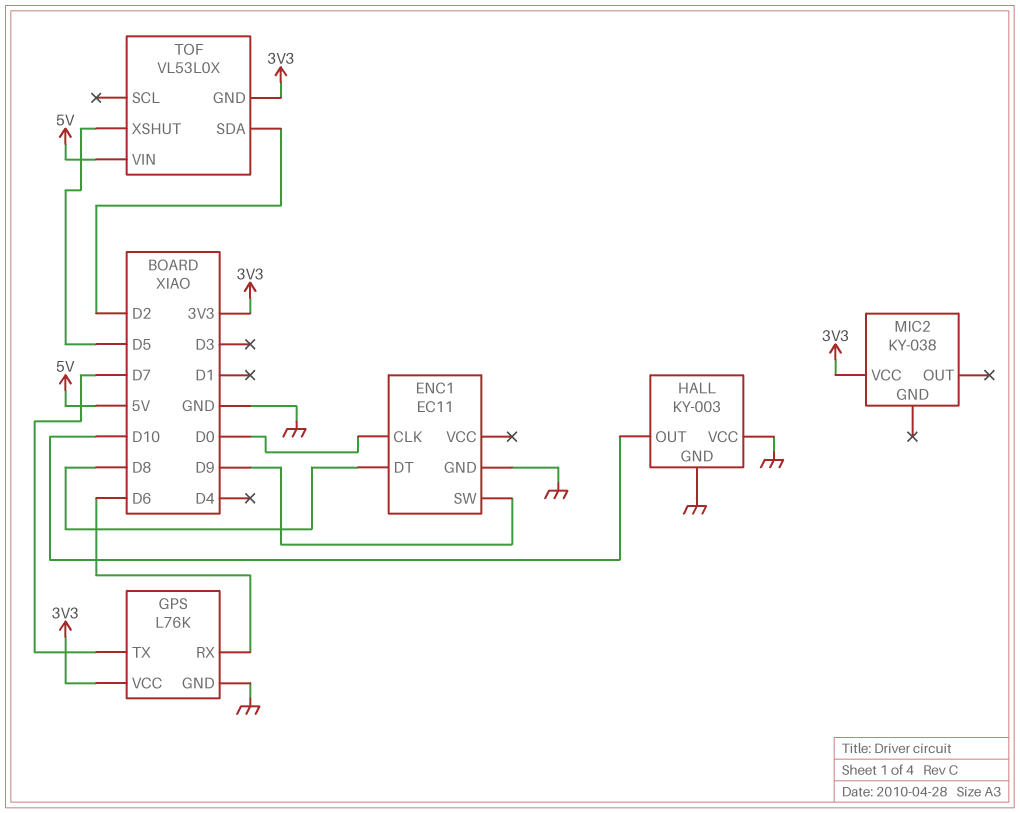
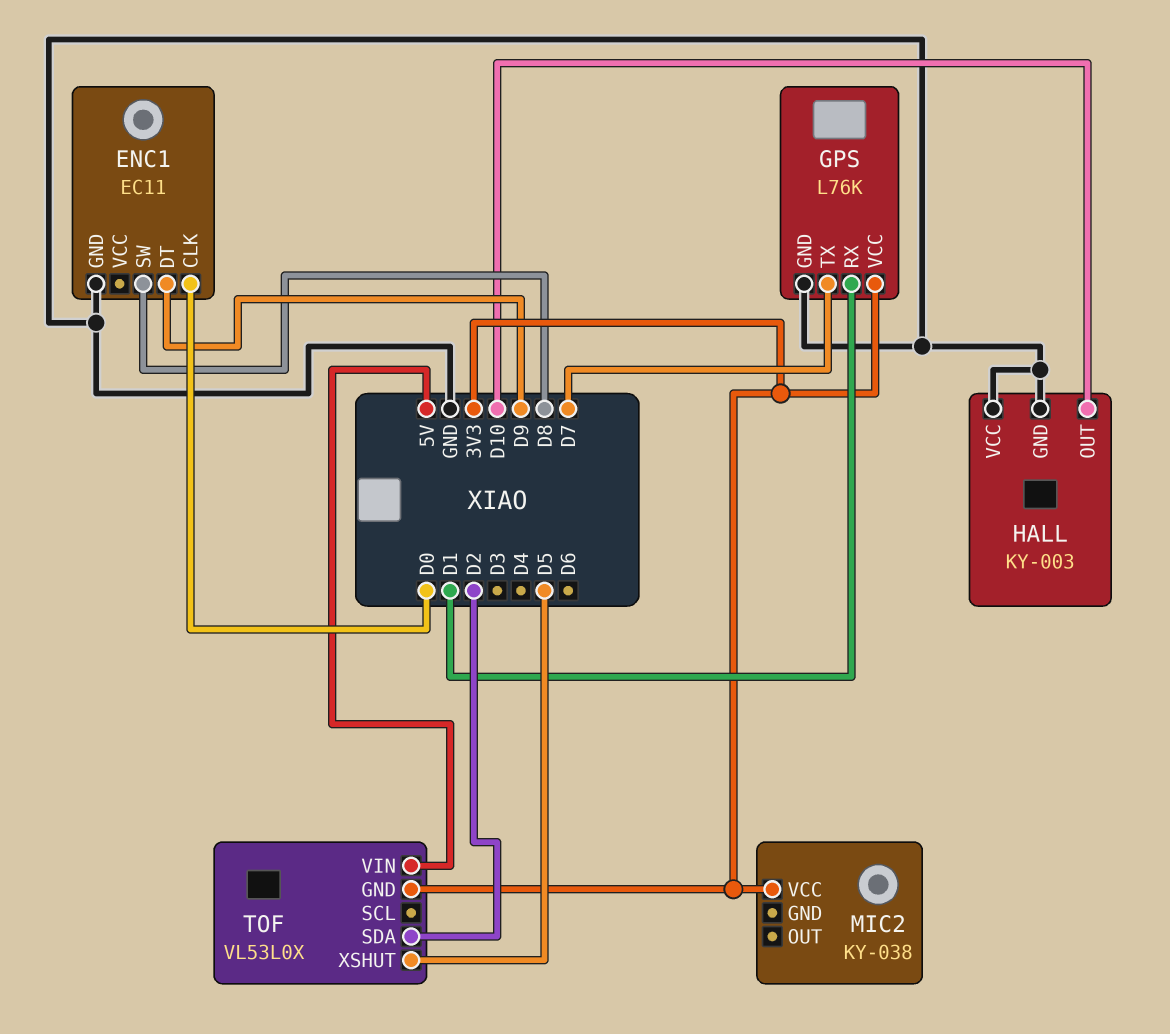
ENC1 pin DT: D8 -> D9
ENC1 pin SW: D9 -> D8
GPS pin RX: D6 -> D1

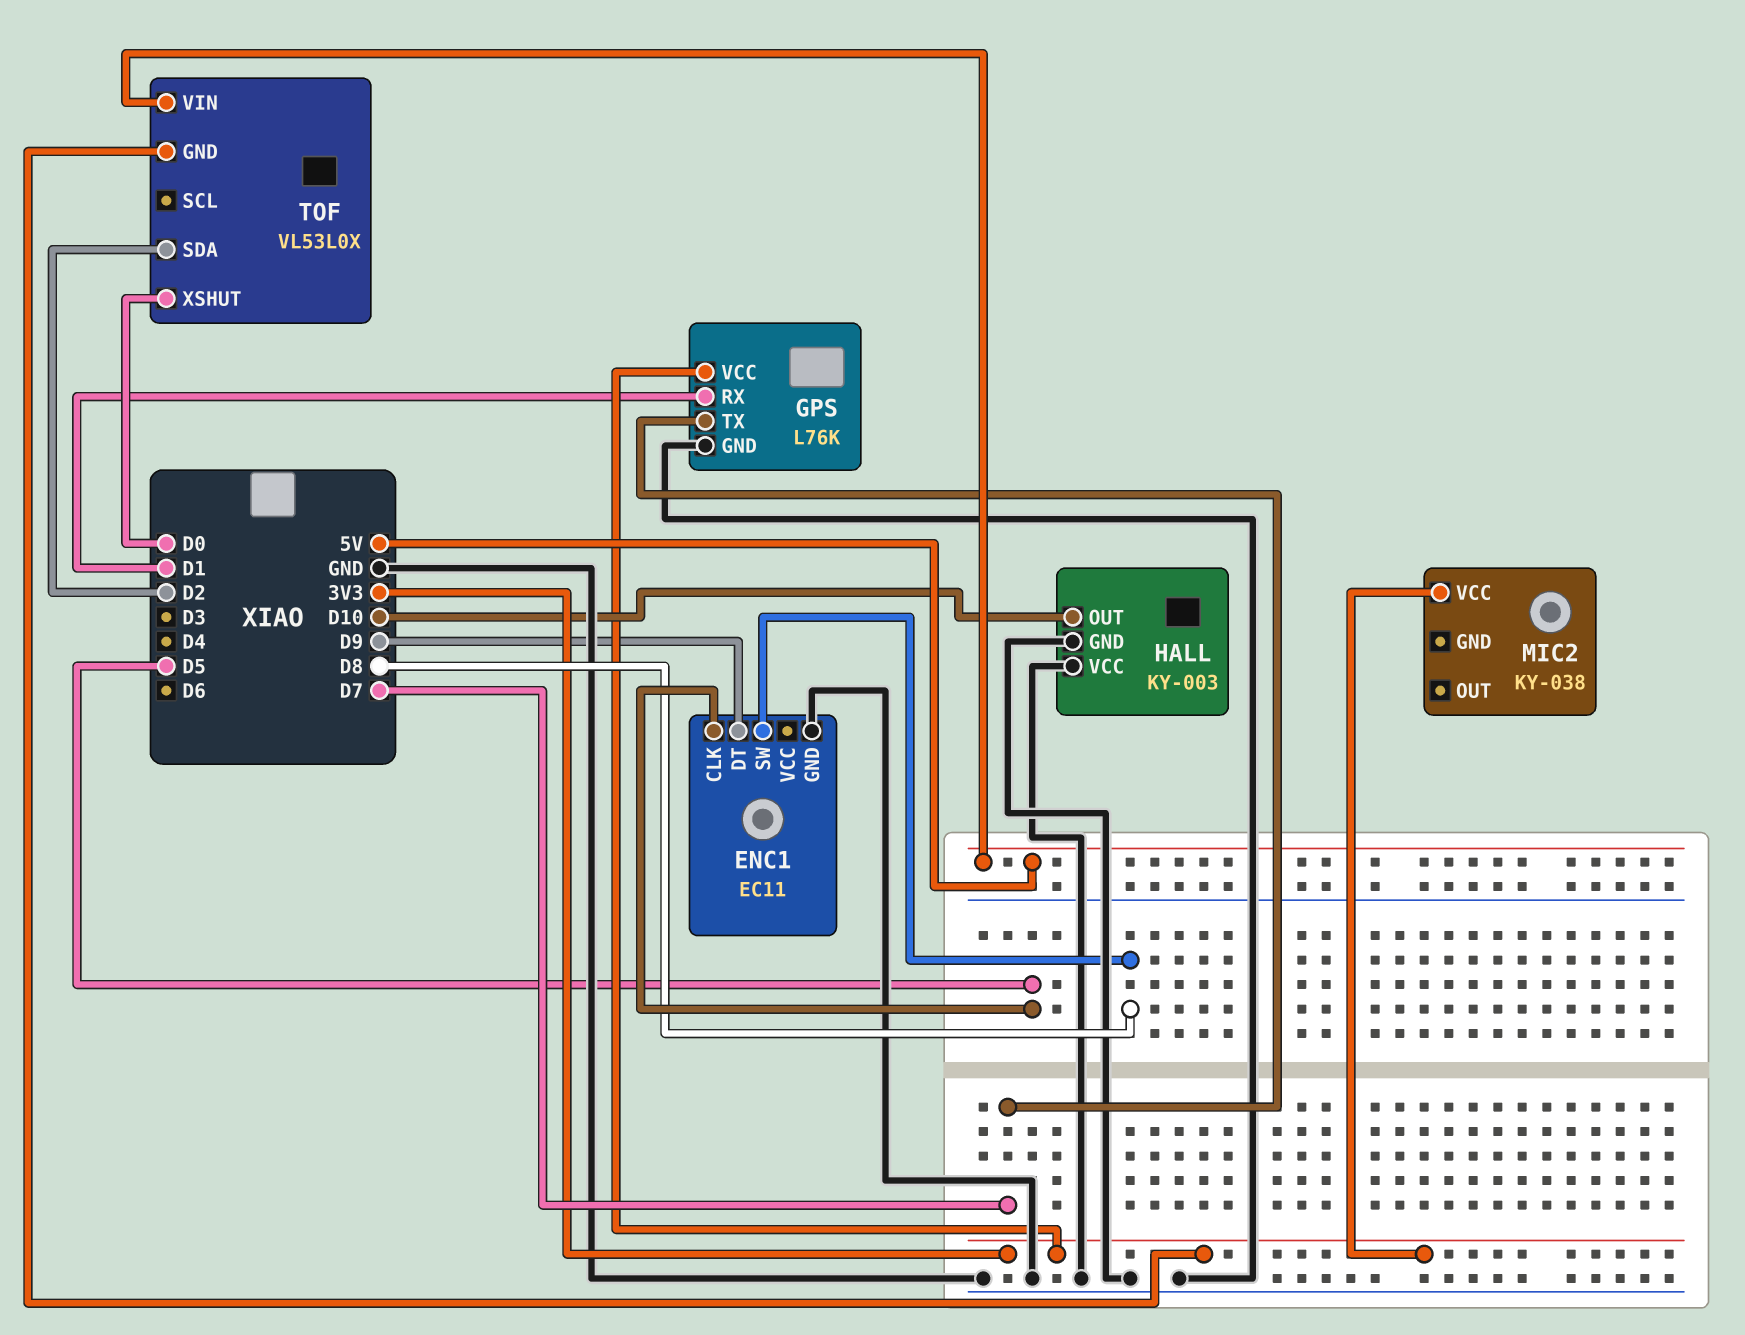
ENC1 pin CLK: D0 -> D5
TOF pin XSHUT: D5 -> D0

